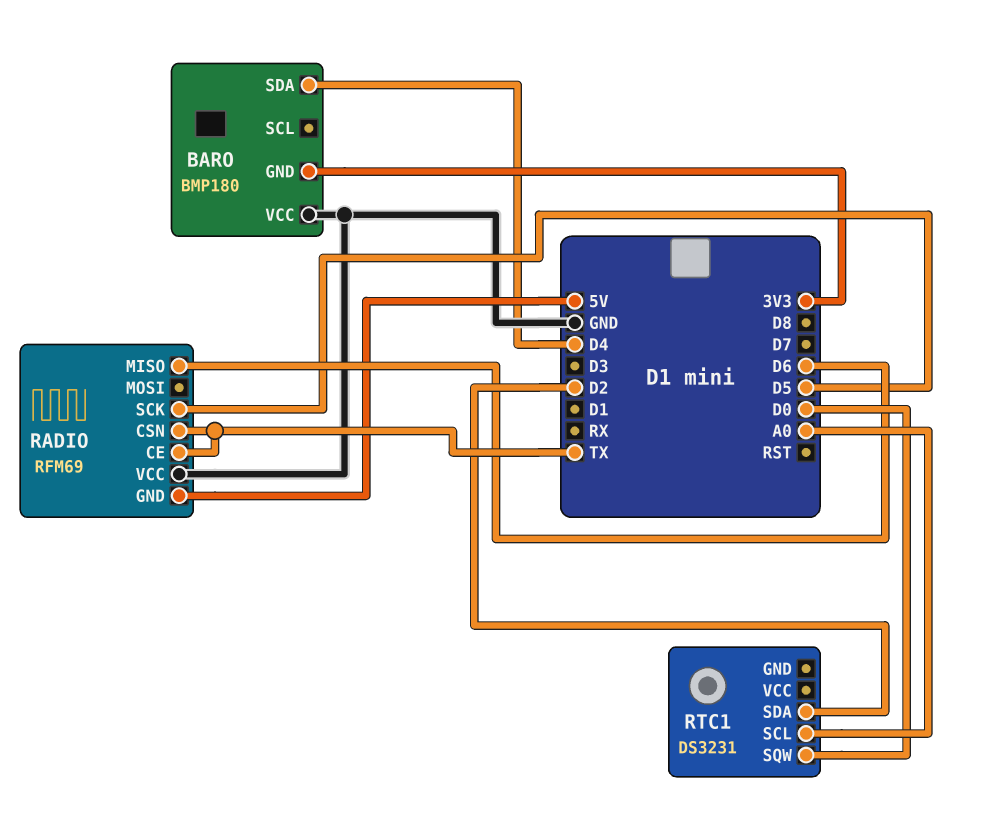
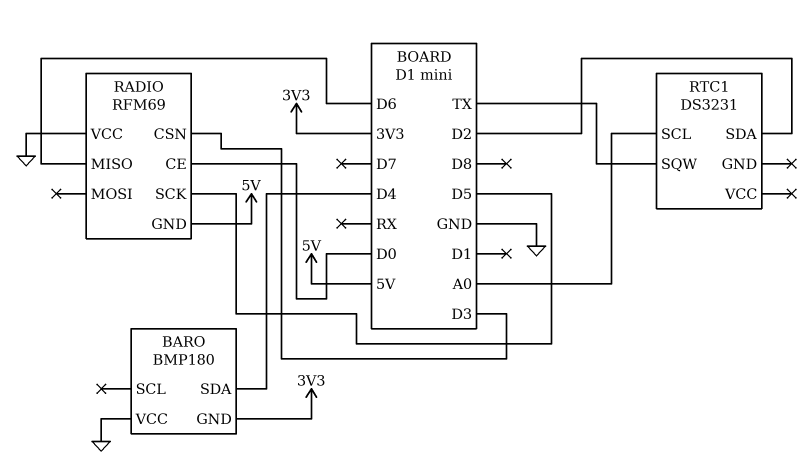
RADIO pin CE: TX -> D0
RADIO pin CSN: TX -> D3
RTC1 pin SQW: D0 -> TX

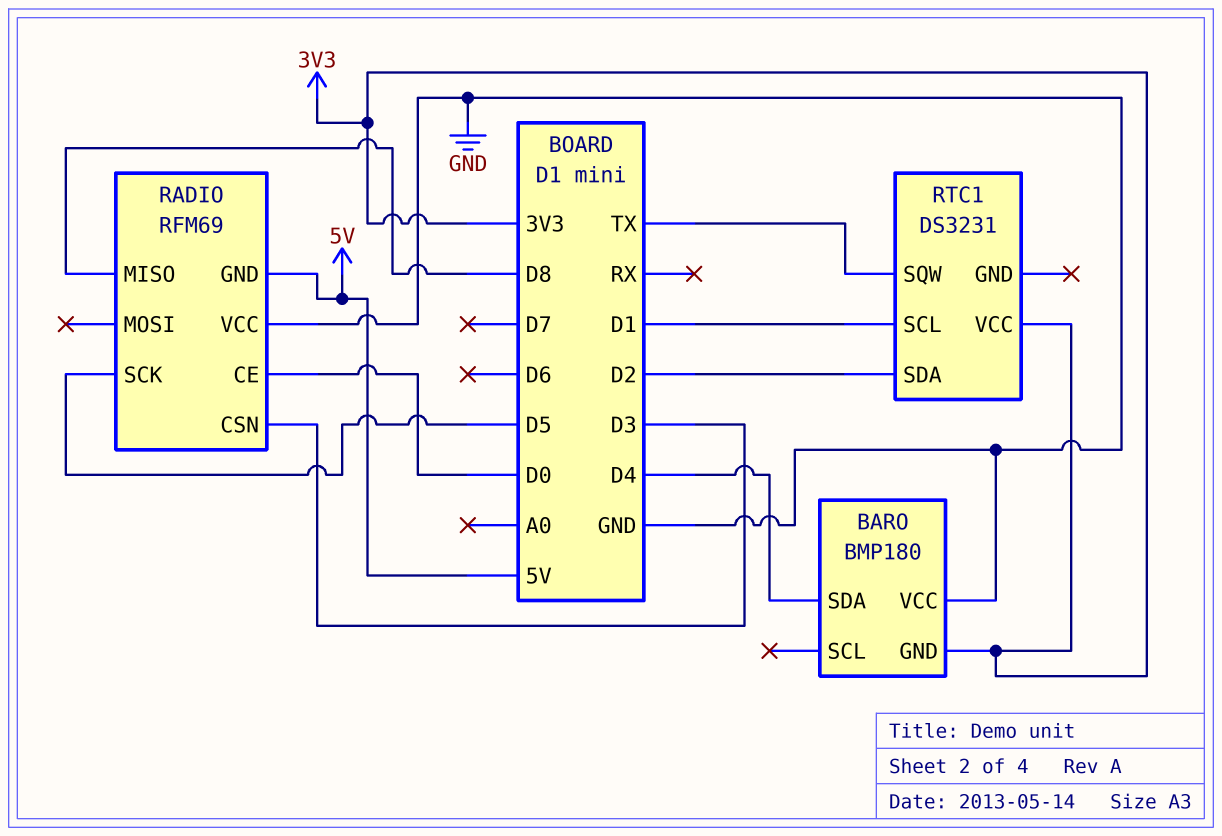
RADIO pin MISO: D6 -> D8
RTC1 pin SCL: A0 -> D1
RTC1 pin VCC: none -> 3V3

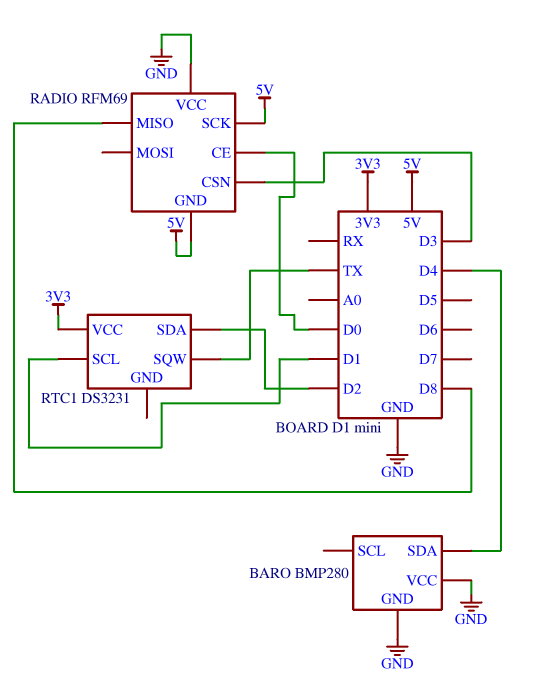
BARO: BMP180 -> BMP280
BARO pin GND: 3V3 -> GND
RADIO pin SCK: D5 -> 5V

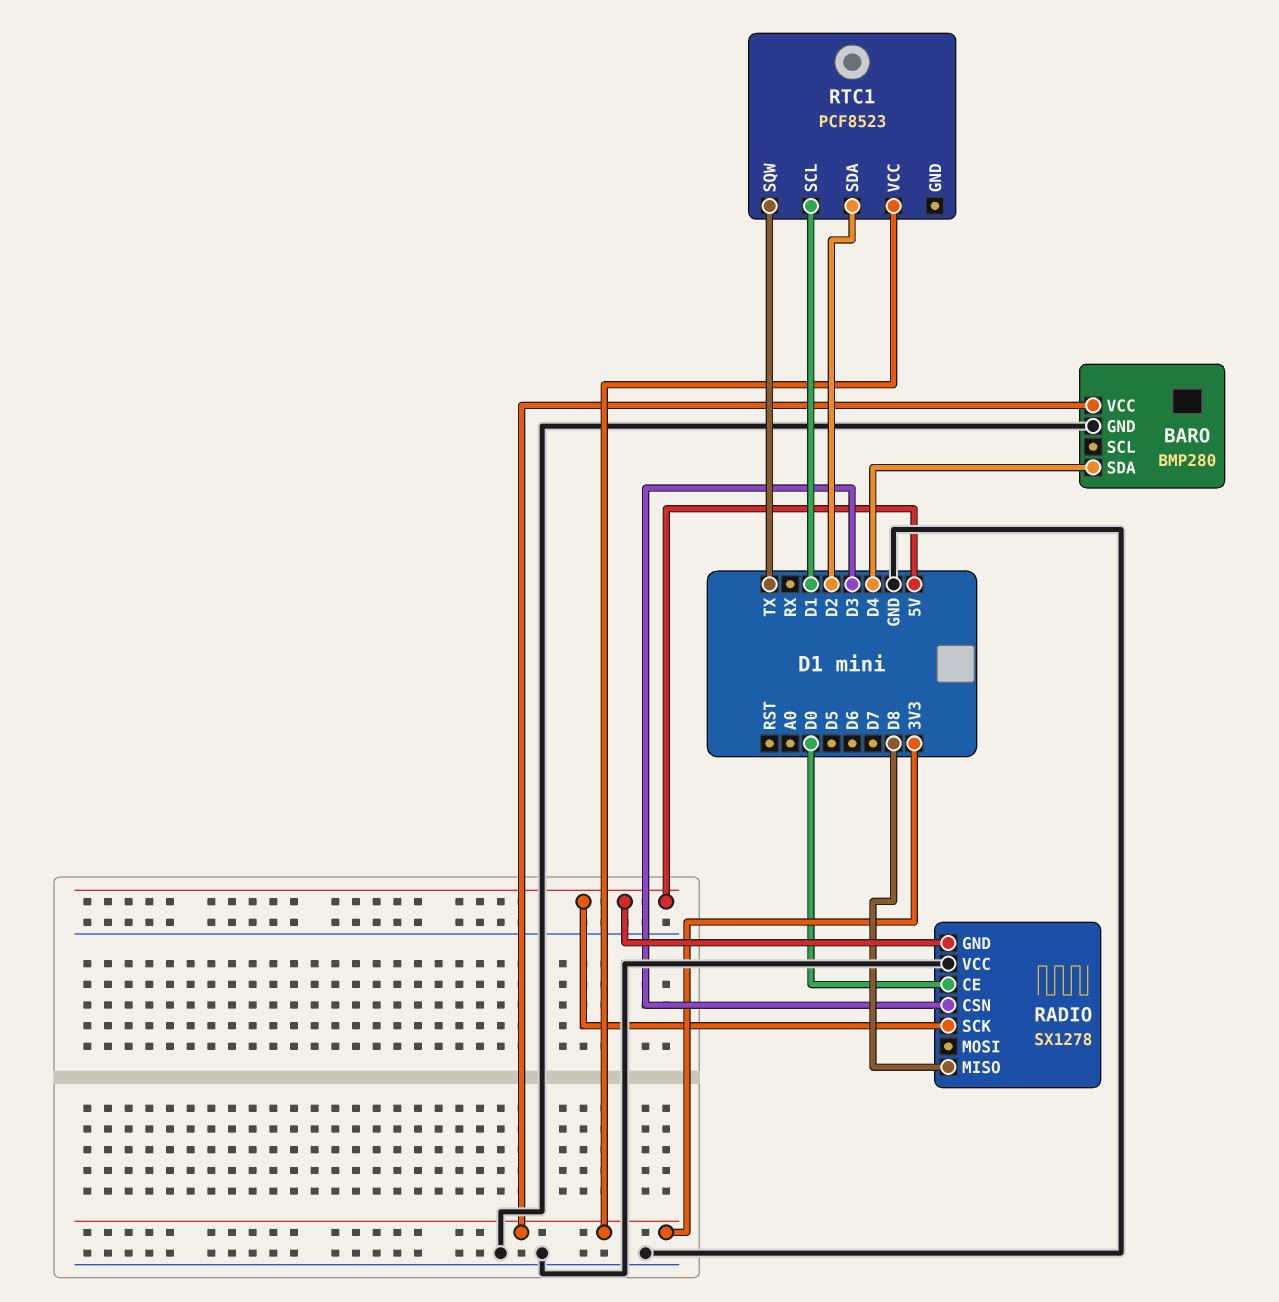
BARO pin VCC: GND -> 3V3
RADIO: RFM69 -> SX1278
RTC1: DS3231 -> PCF8523

